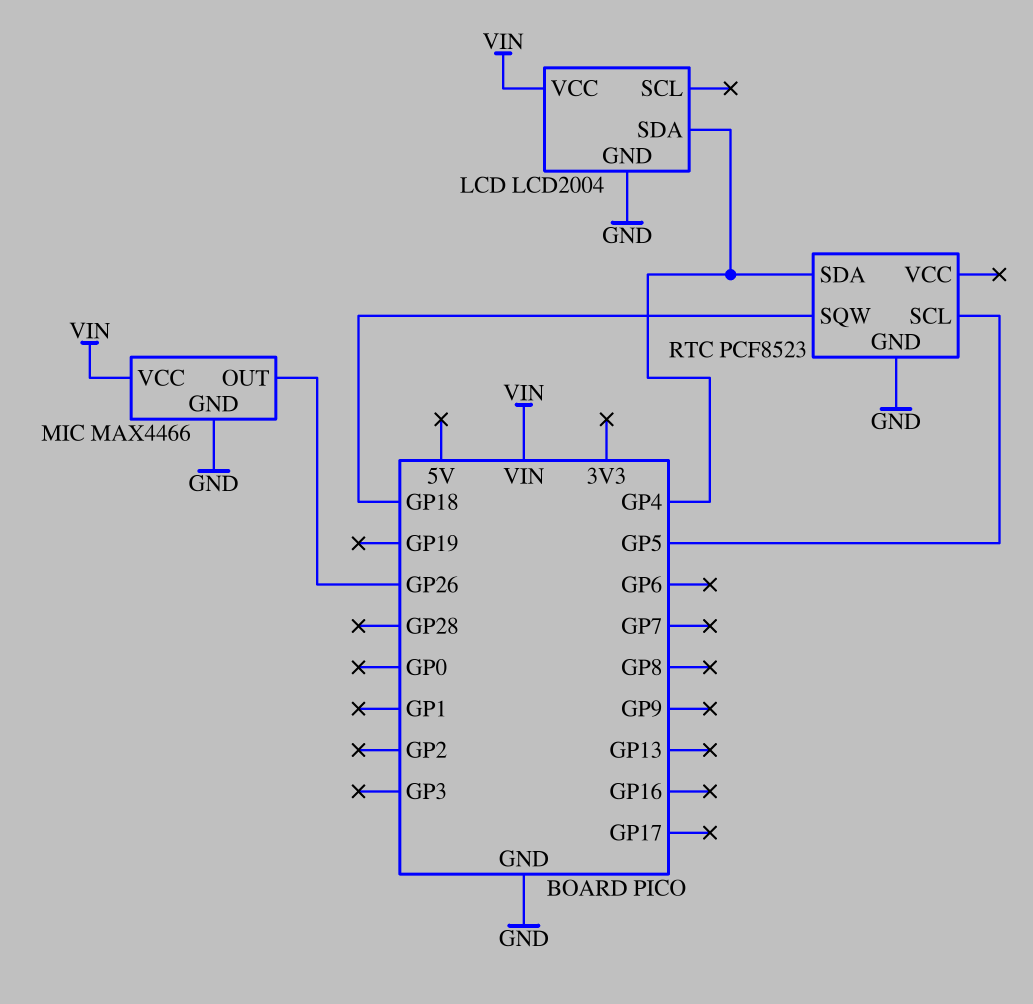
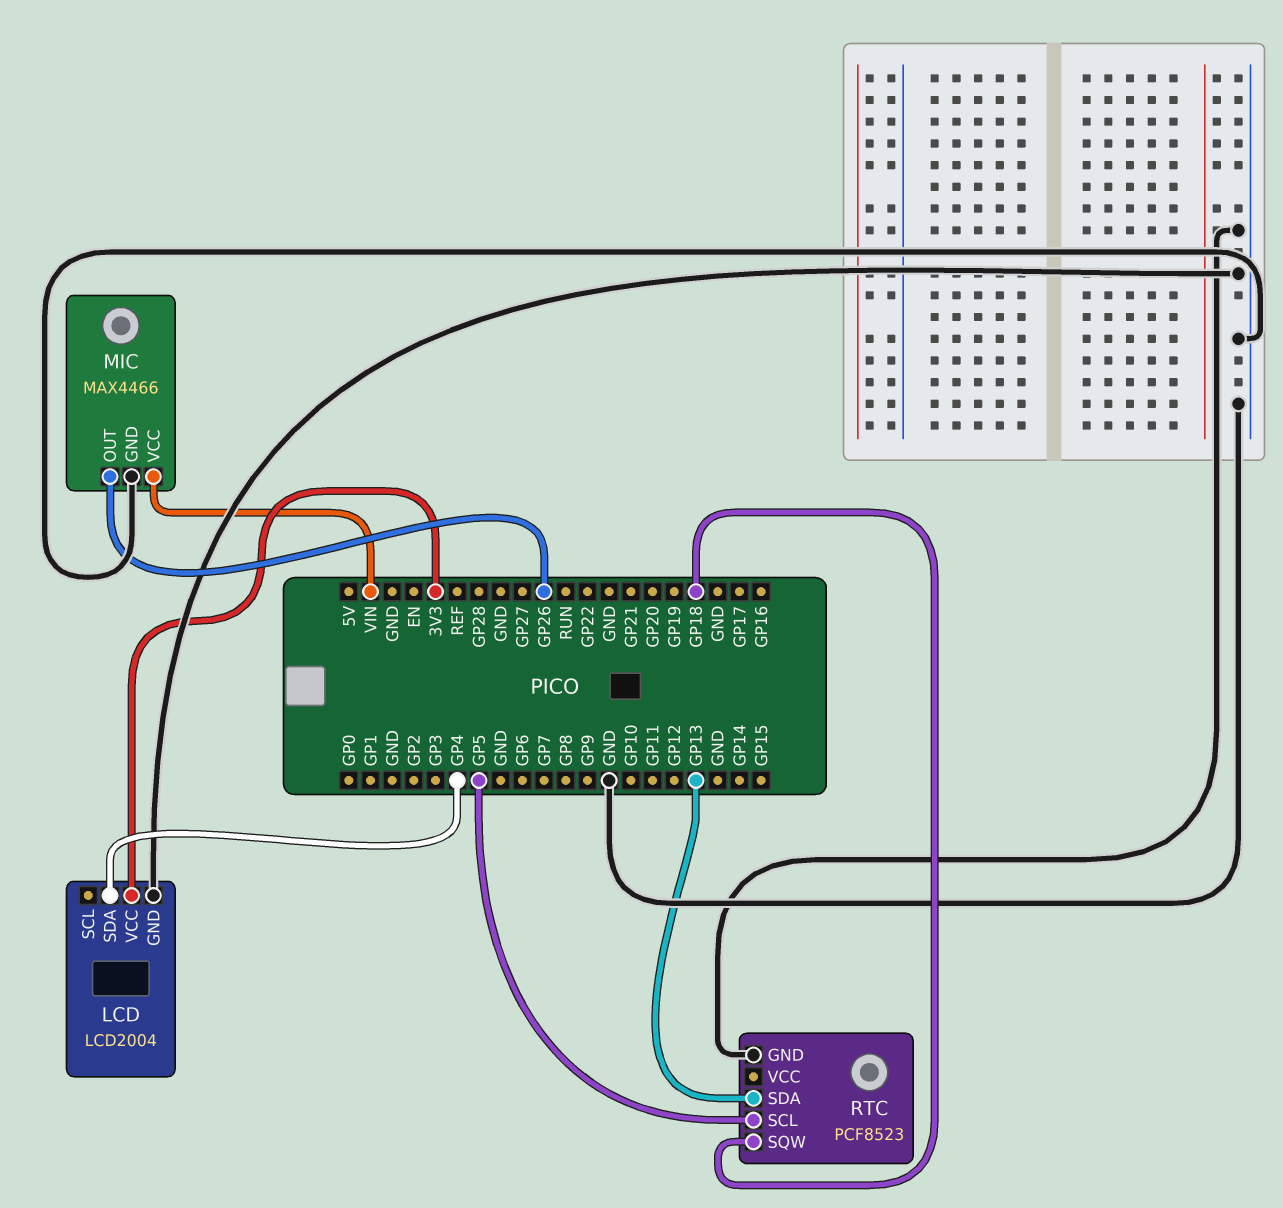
LCD pin VCC: VIN -> 3V3
RTC pin SDA: GP4 -> GP13

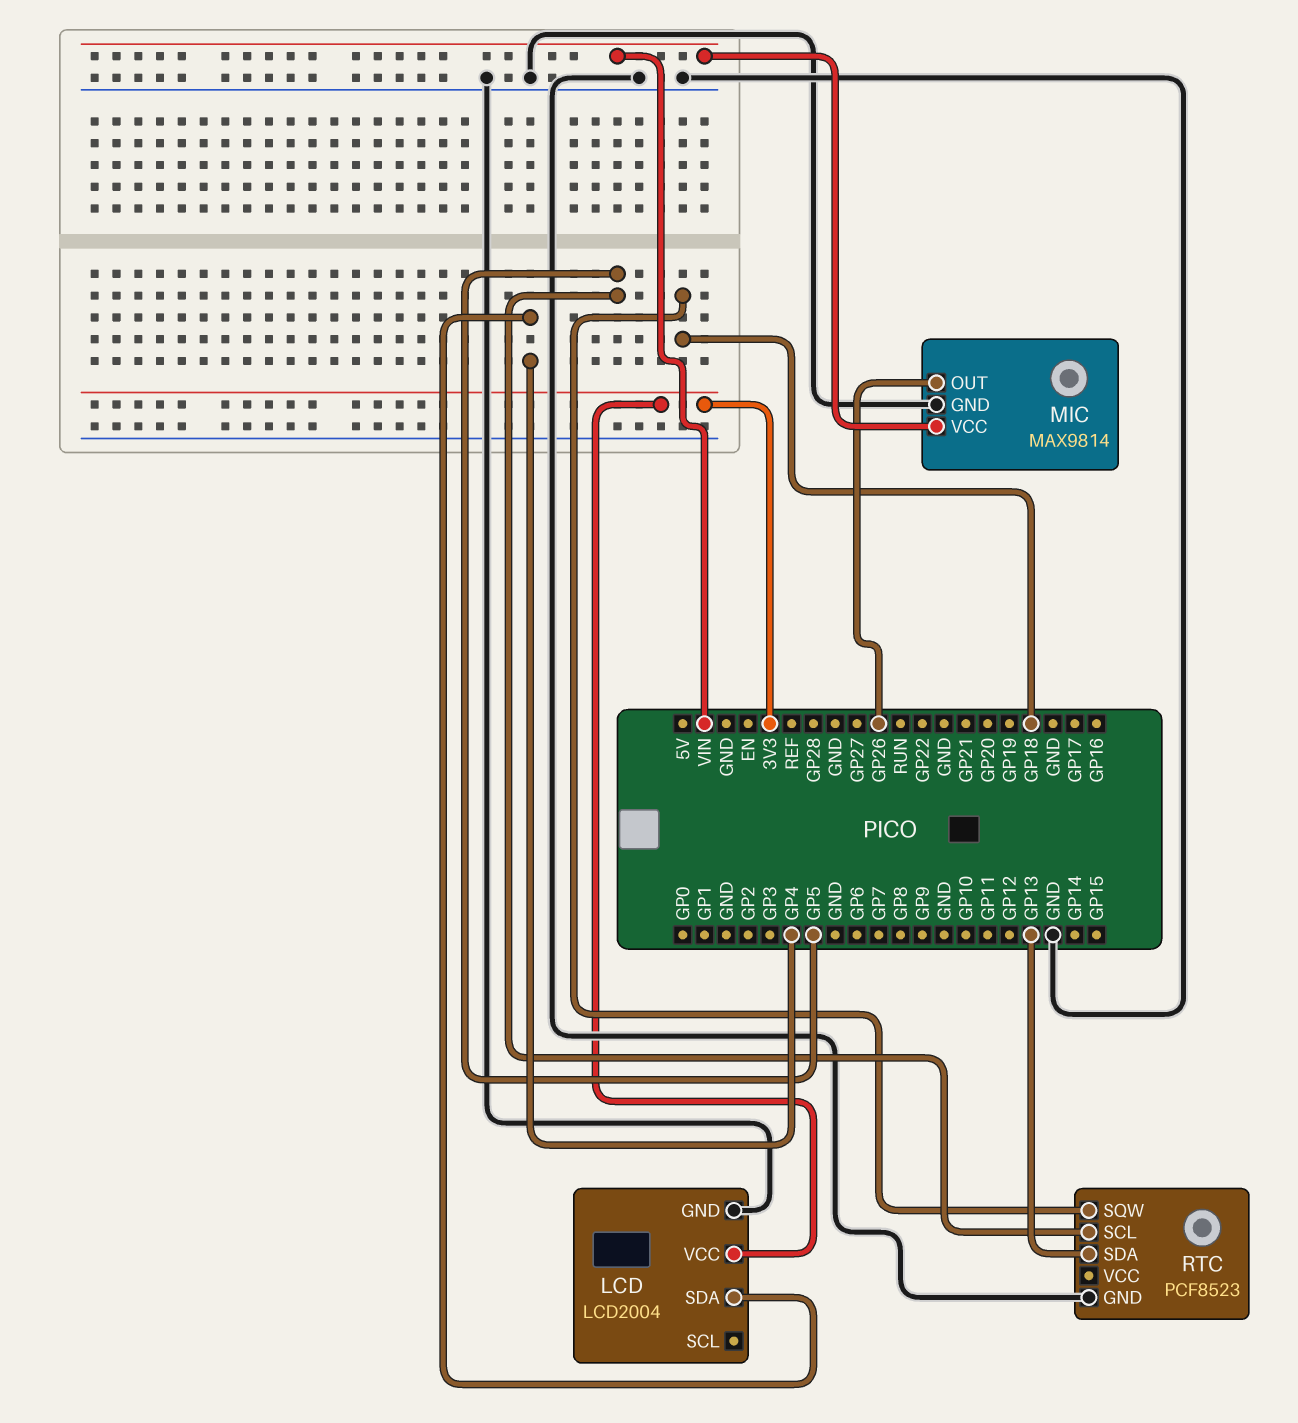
MIC: MAX4466 -> MAX9814

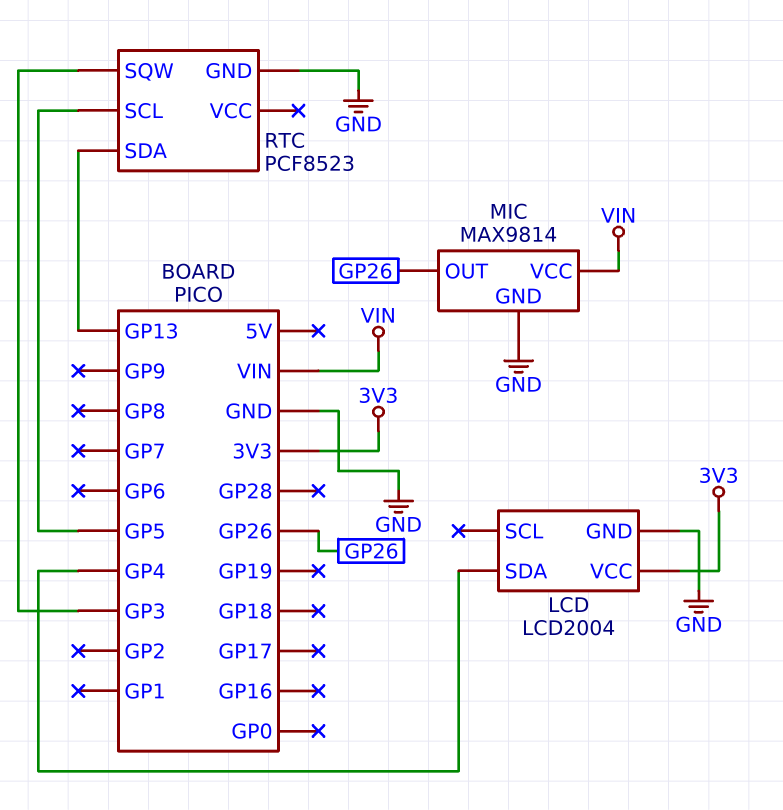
RTC pin SQW: GP18 -> GP3

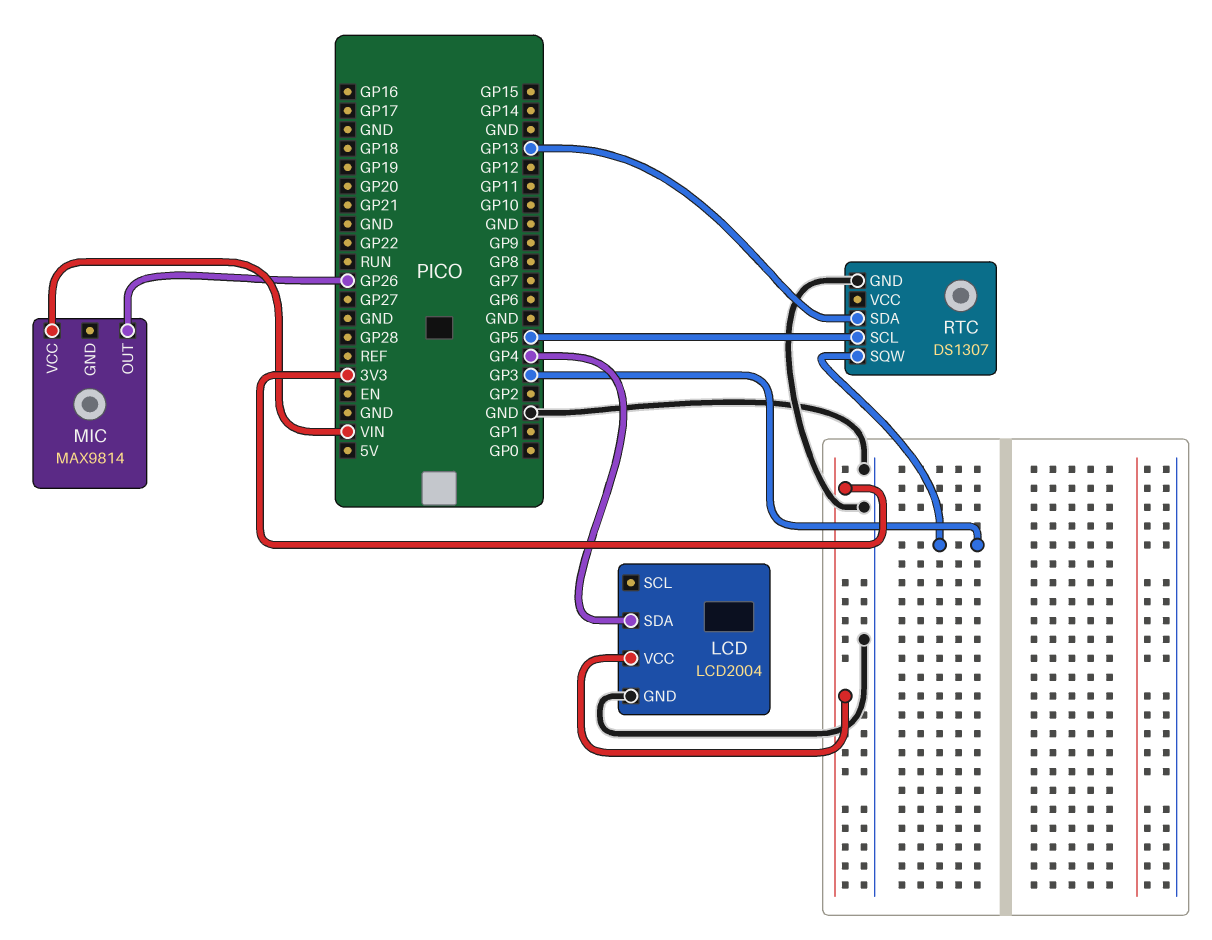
MIC pin GND: GND -> none
RTC: PCF8523 -> DS1307

